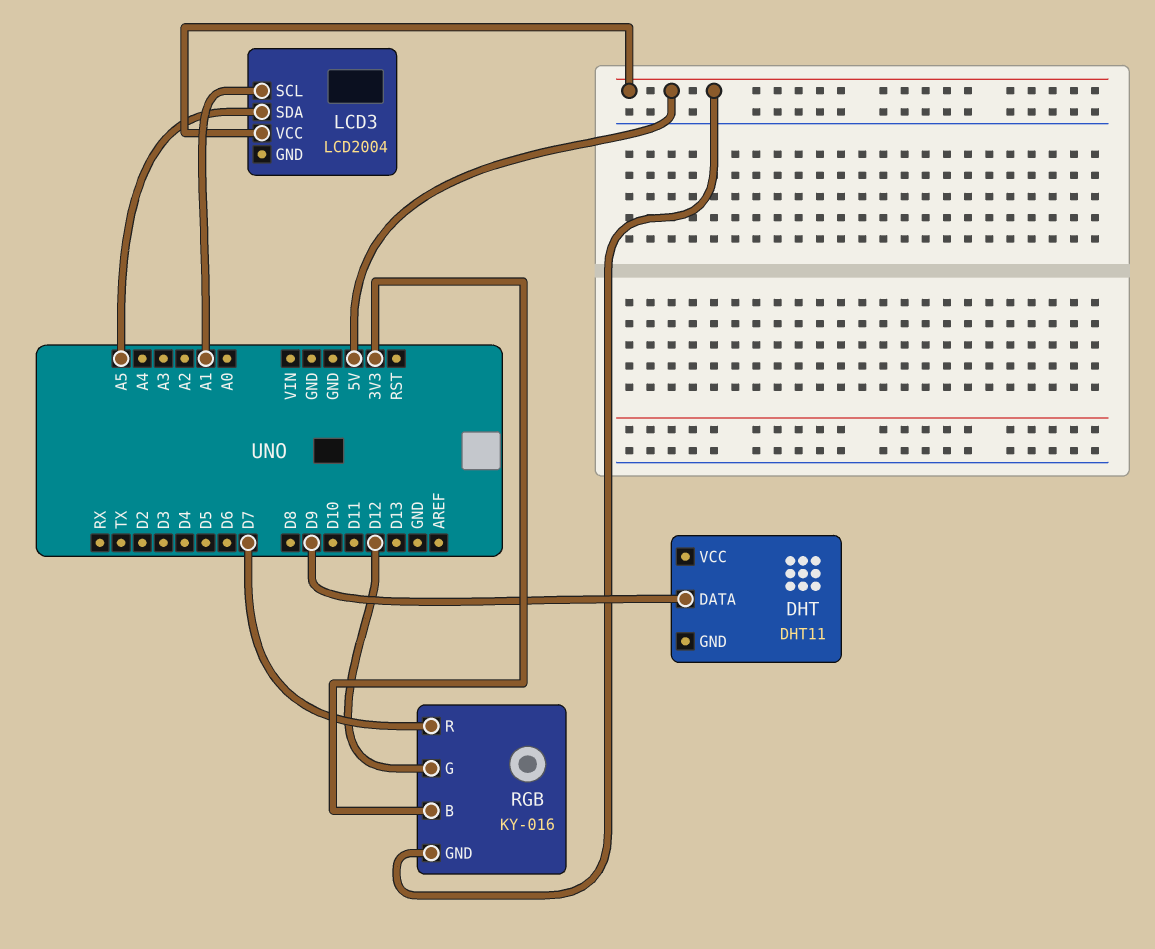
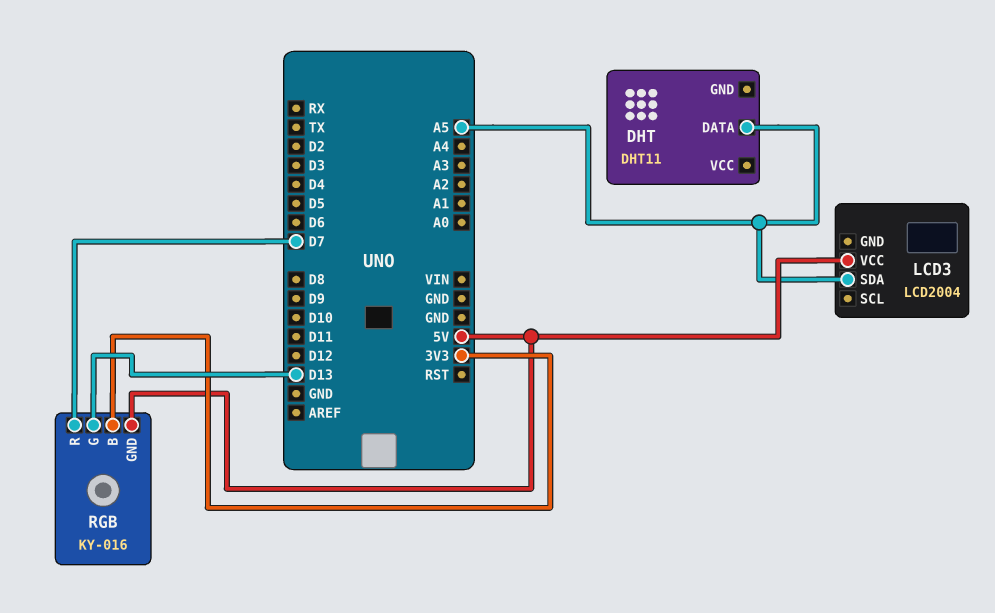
DHT pin DATA: D9 -> A5
LCD3 pin SCL: A1 -> none
RGB pin G: D12 -> D13

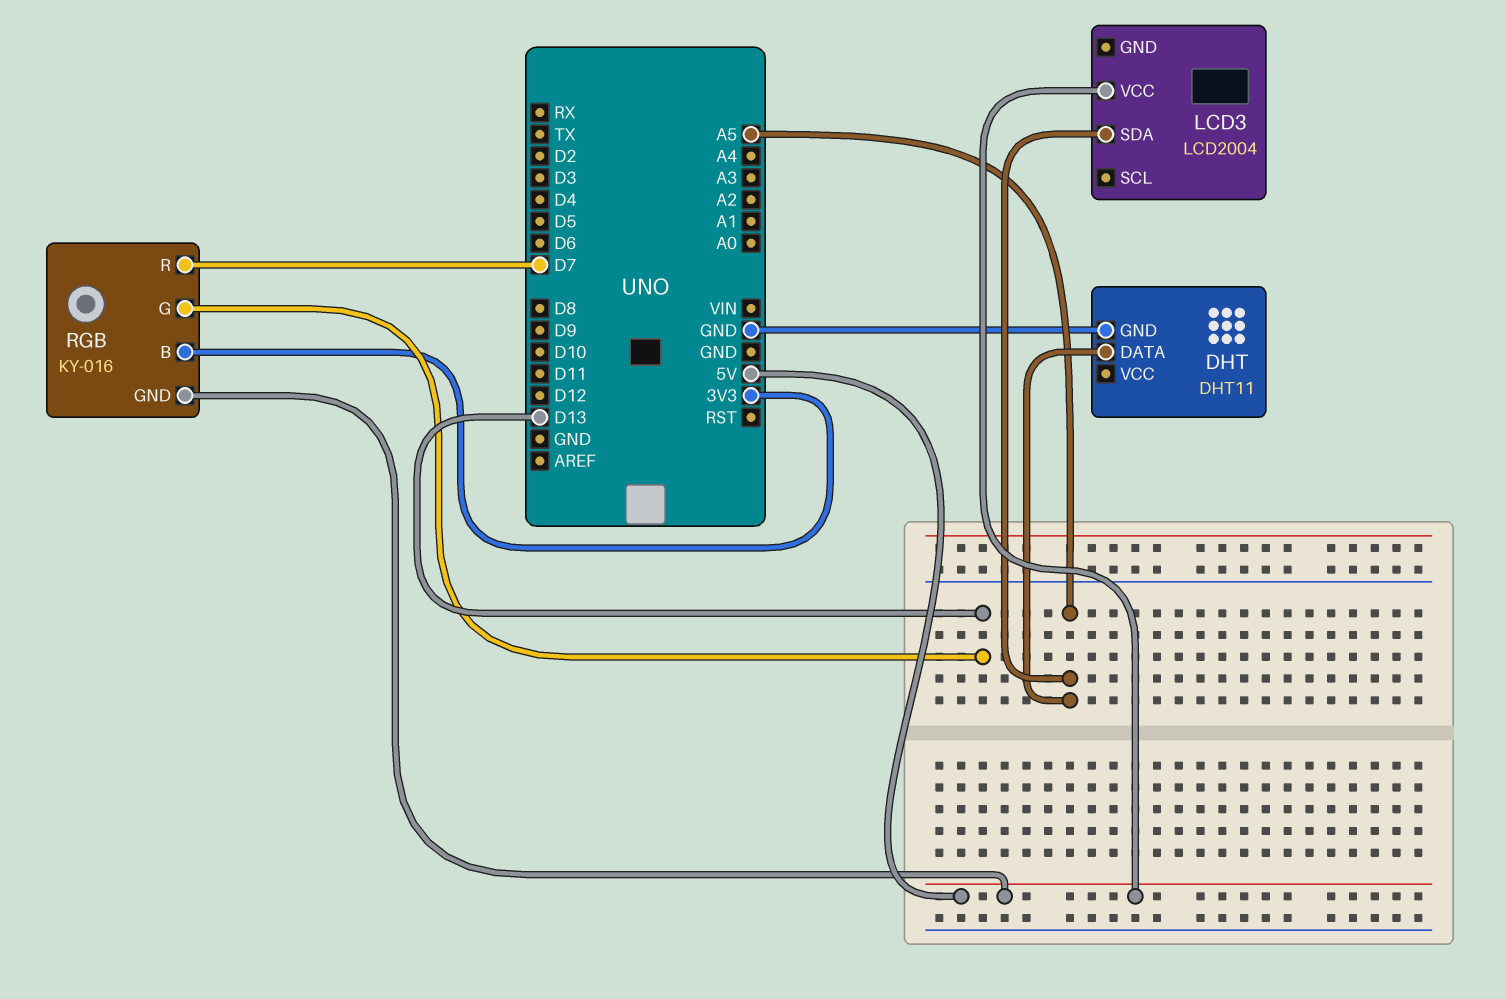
DHT pin GND: none -> GND

